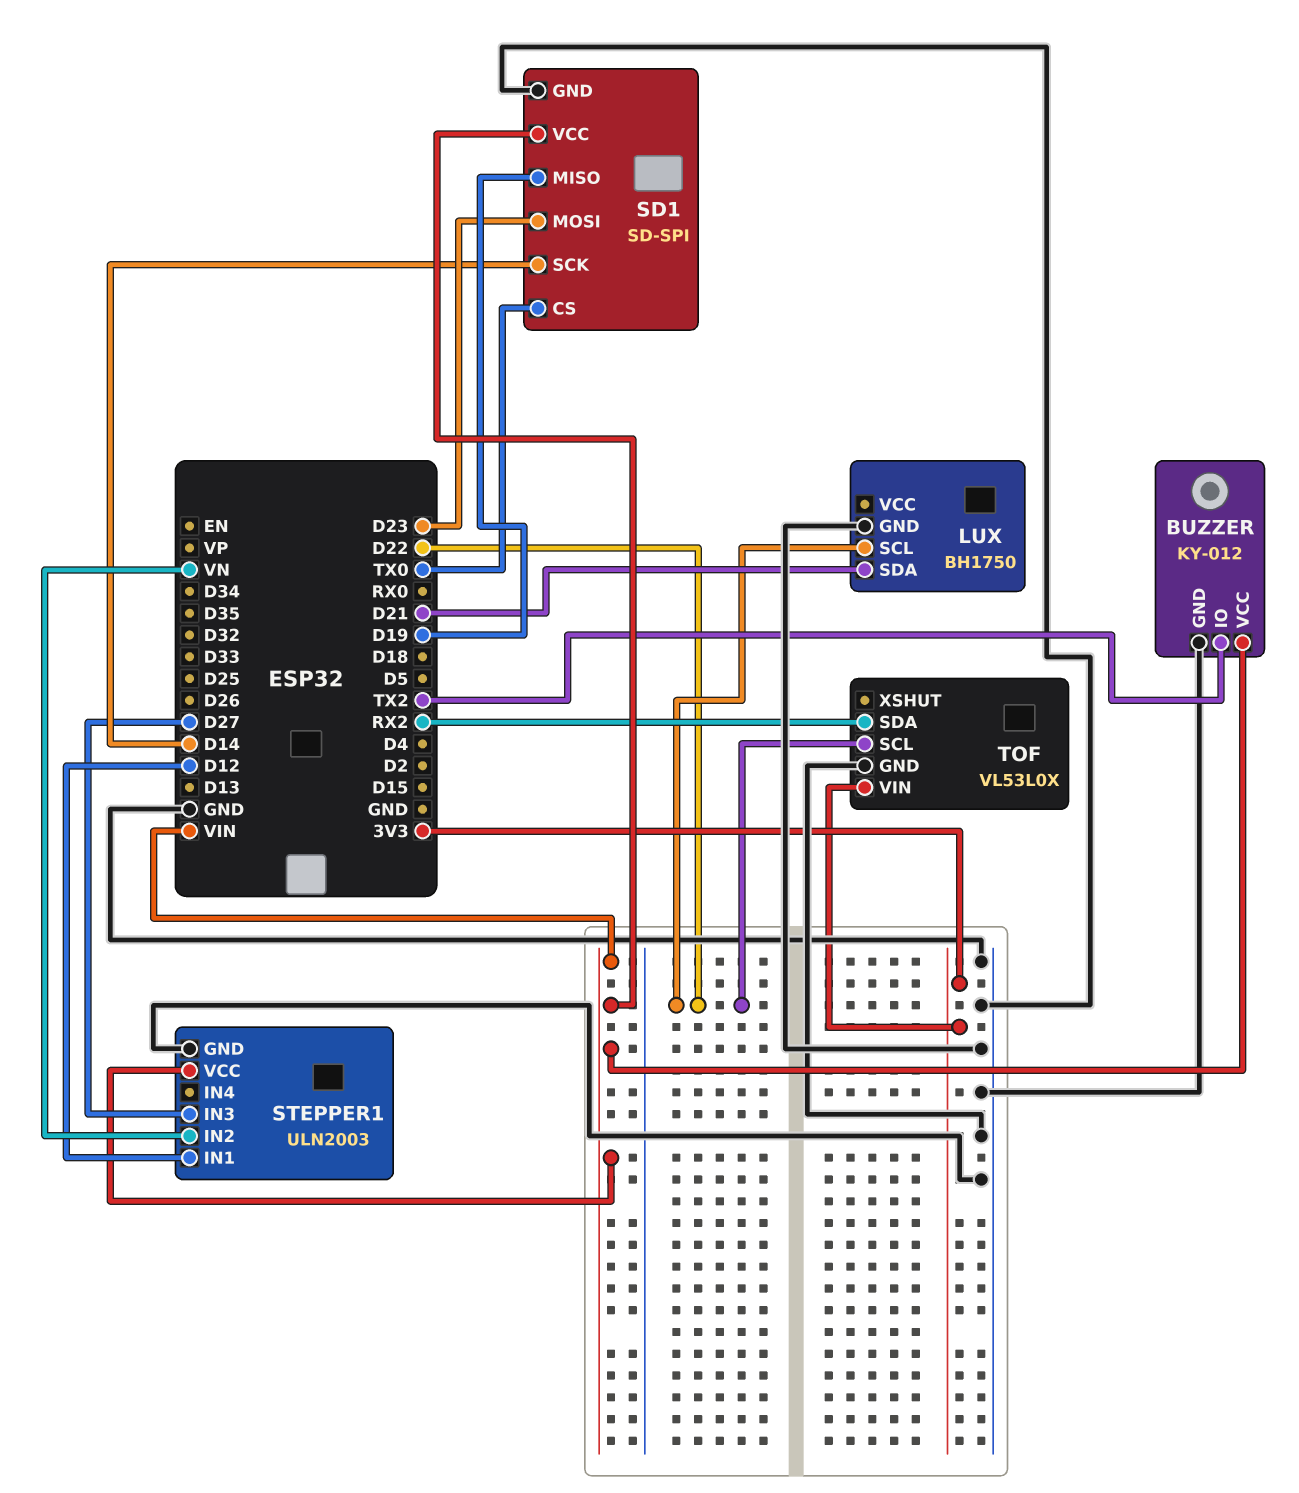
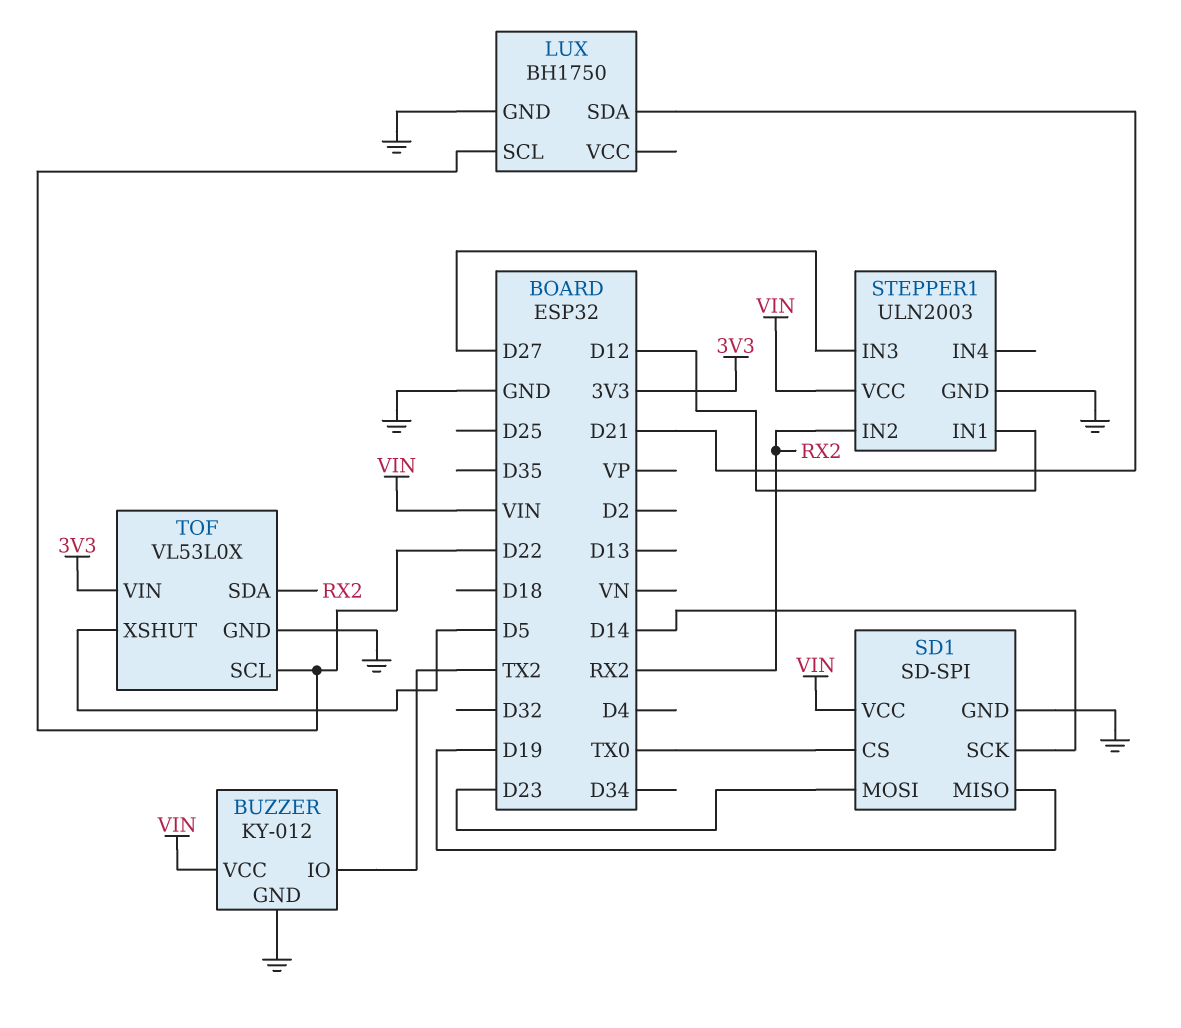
STEPPER1 pin IN2: VN -> RX2
TOF pin XSHUT: none -> D5

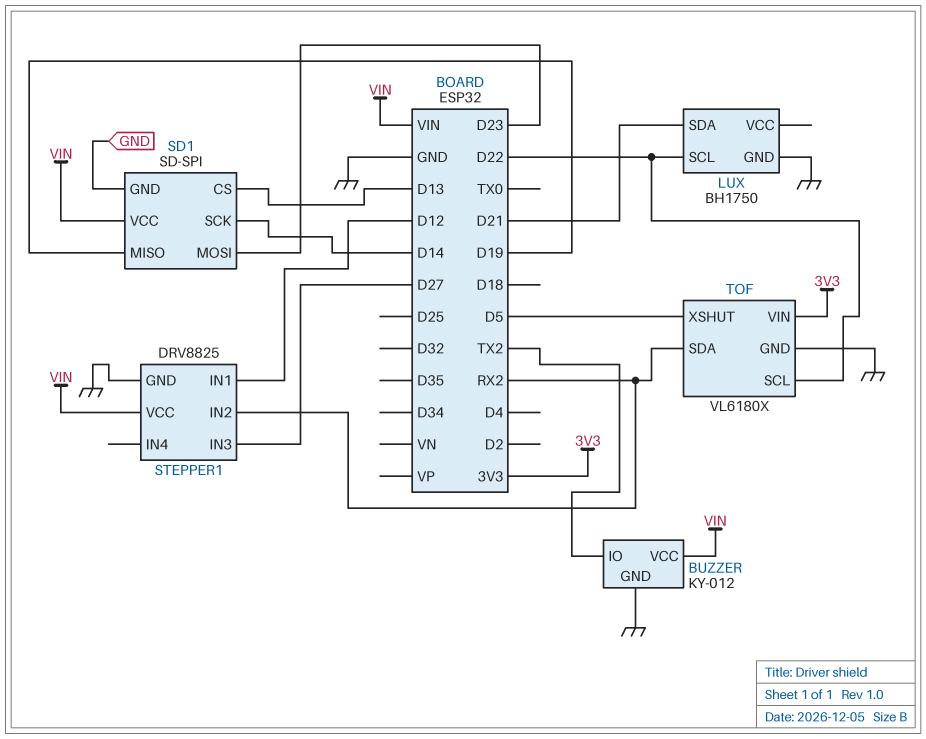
SD1 pin CS: TX0 -> D13
STEPPER1: ULN2003 -> DRV8825
TOF: VL53L0X -> VL6180X

